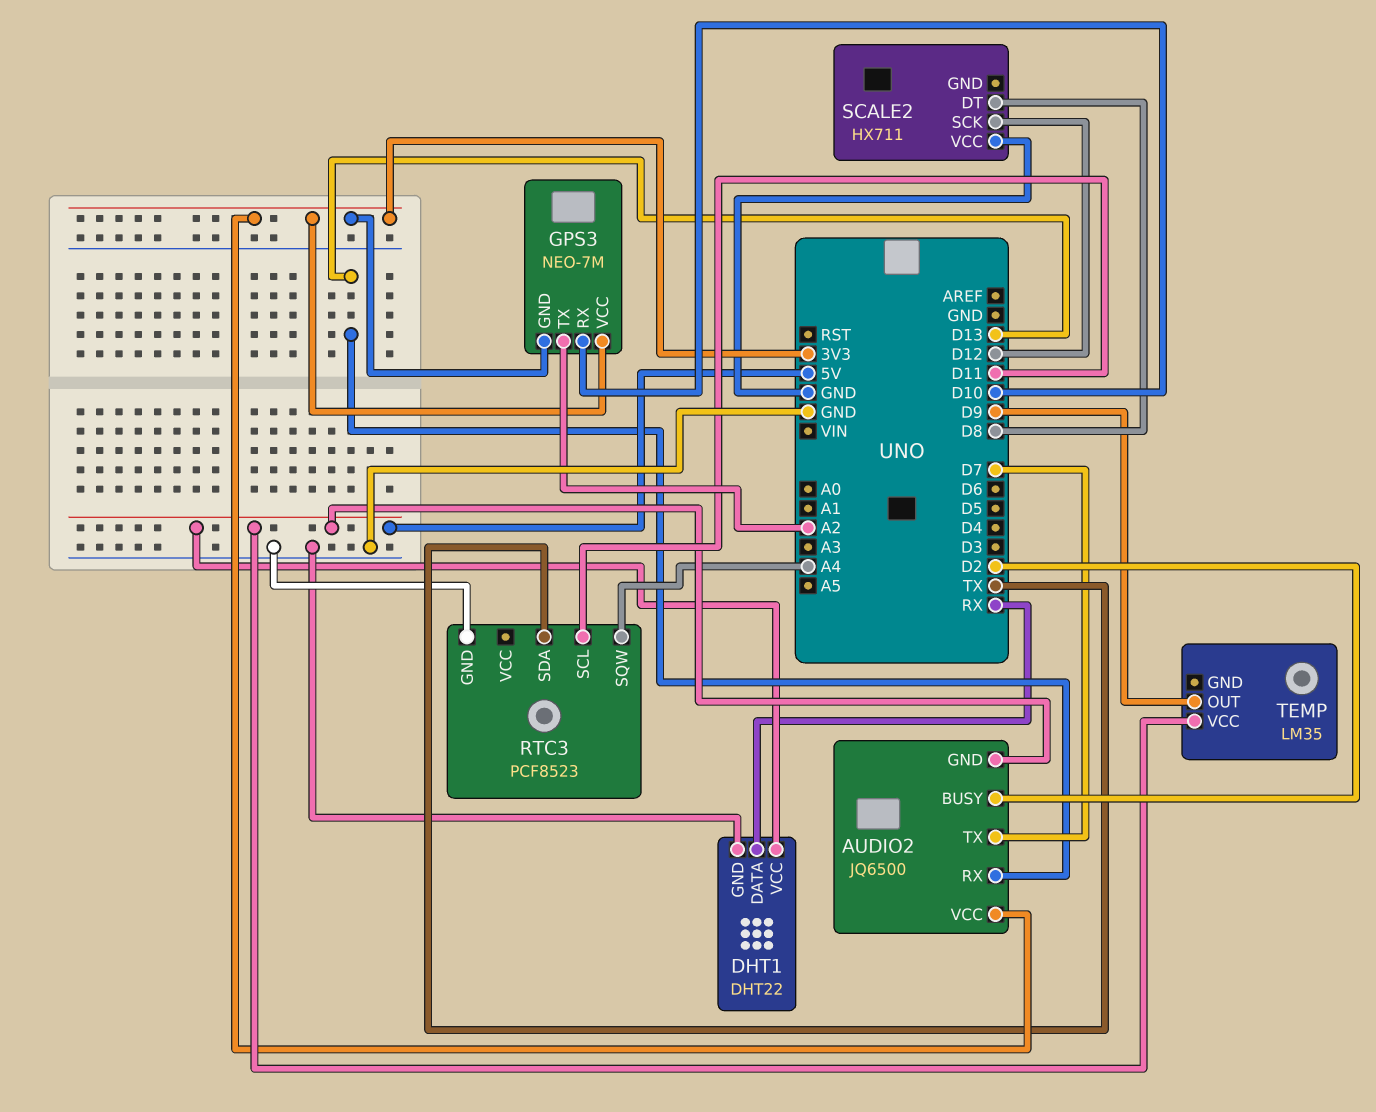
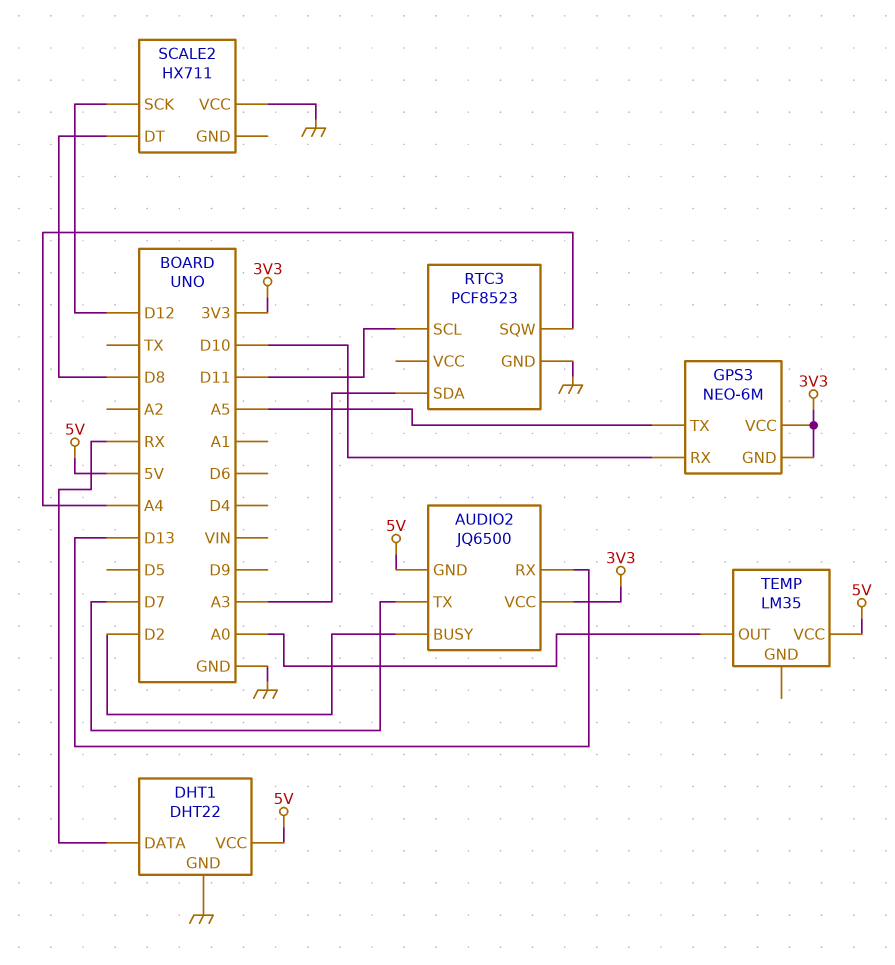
GPS3: NEO-7M -> NEO-6M
GPS3 pin TX: A2 -> A5
RTC3 pin SDA: TX -> A3
TEMP pin OUT: D9 -> A0

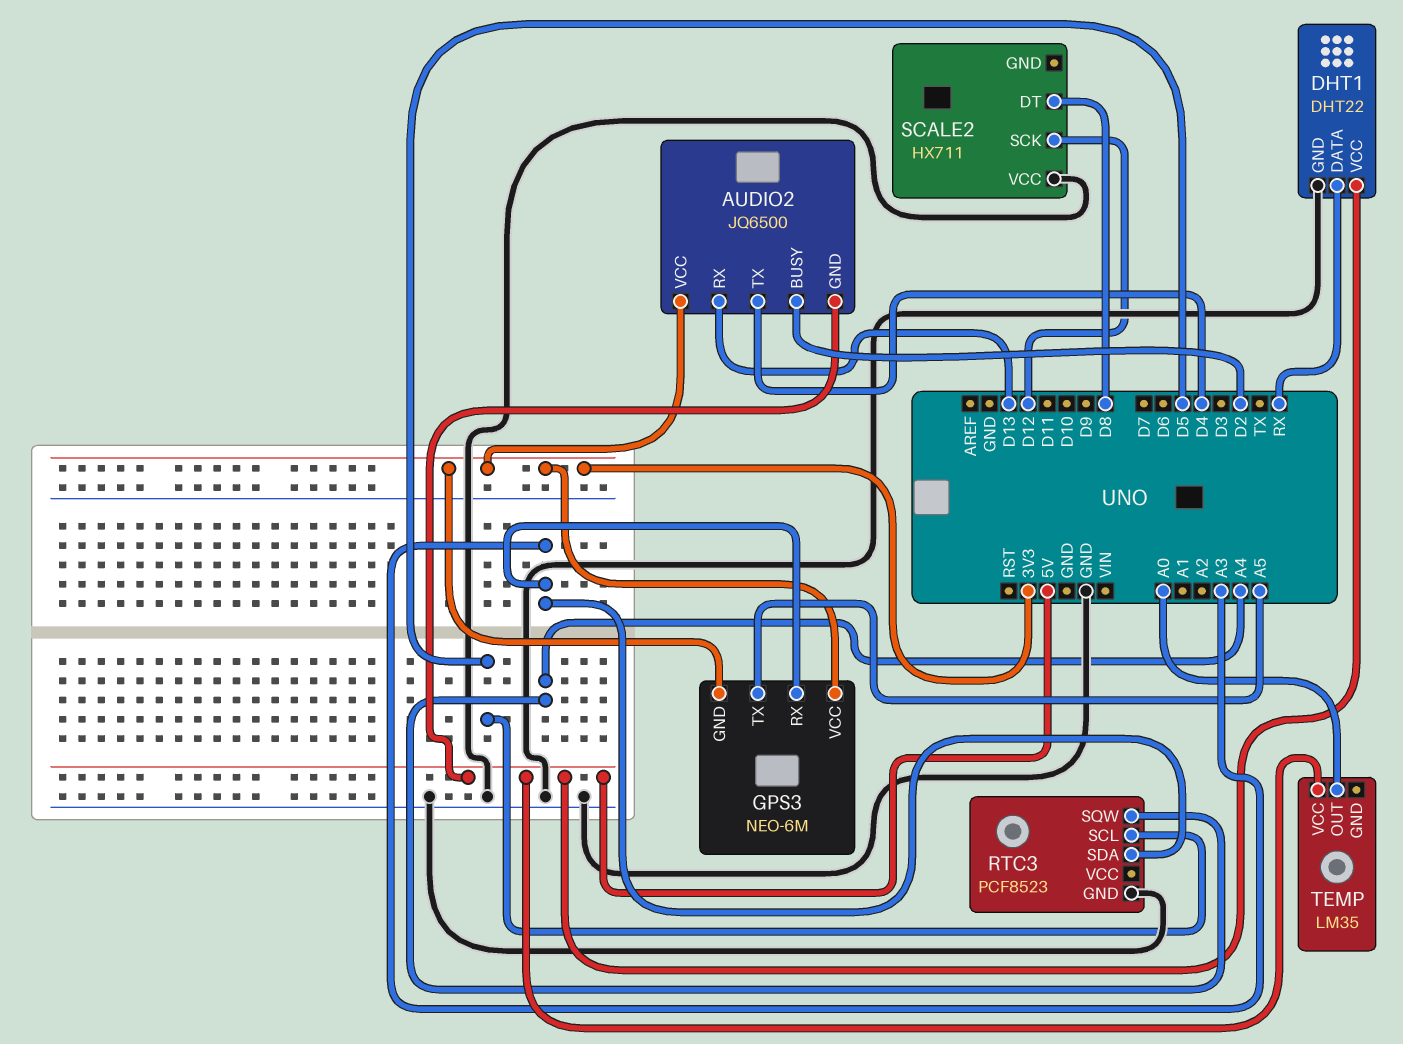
AUDIO2 pin TX: D7 -> D4
GPS3 pin RX: D10 -> A3
RTC3 pin SCL: D11 -> D5

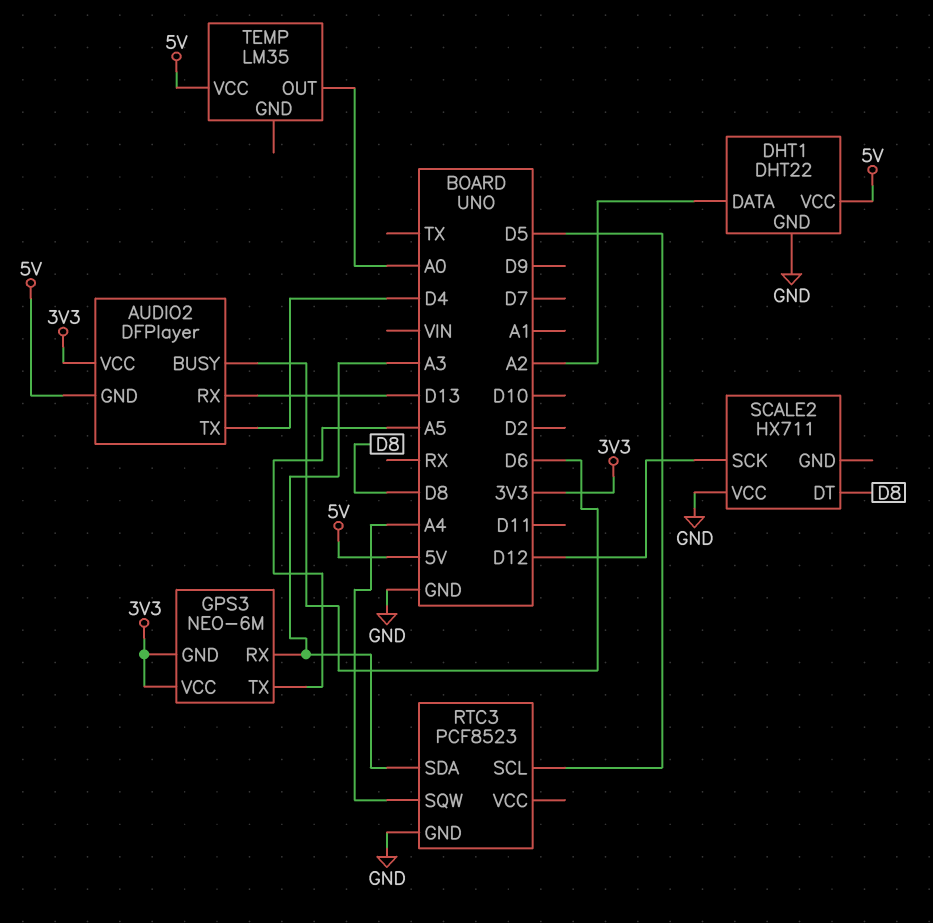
AUDIO2: JQ6500 -> DFPlayer
AUDIO2 pin BUSY: D2 -> D6
DHT1 pin DATA: RX -> A2

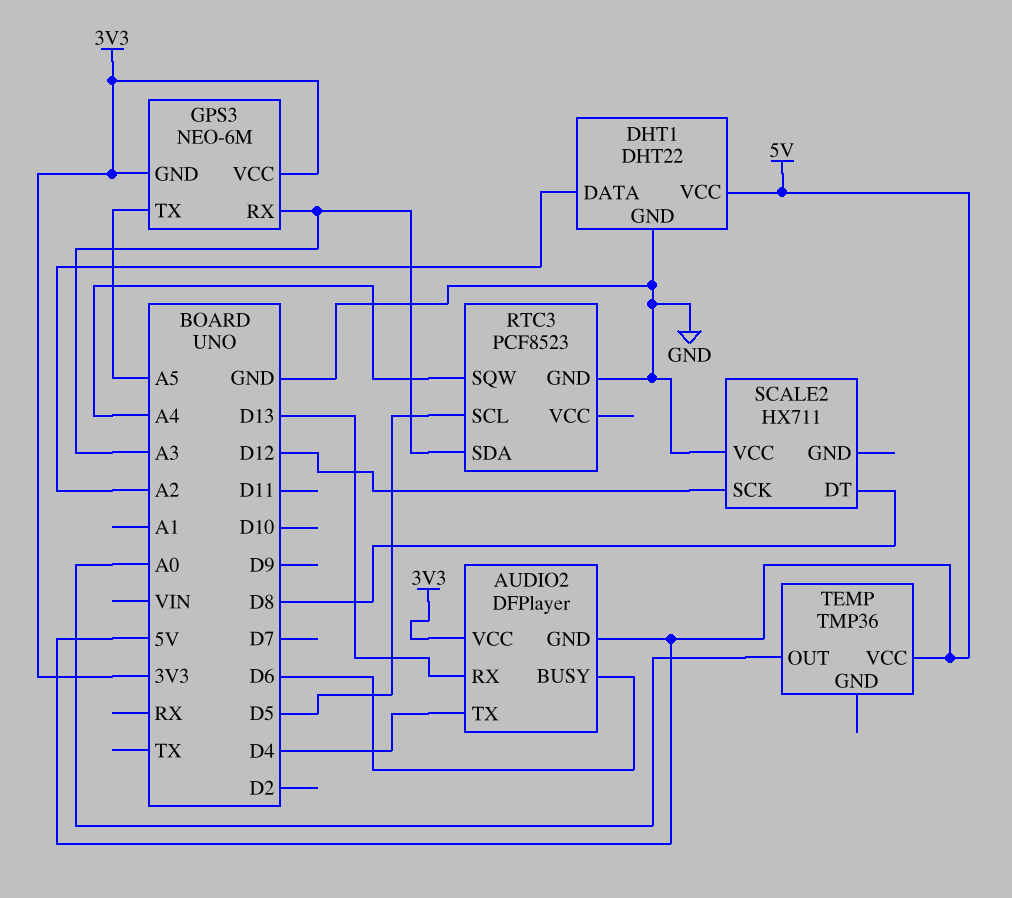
TEMP: LM35 -> TMP36

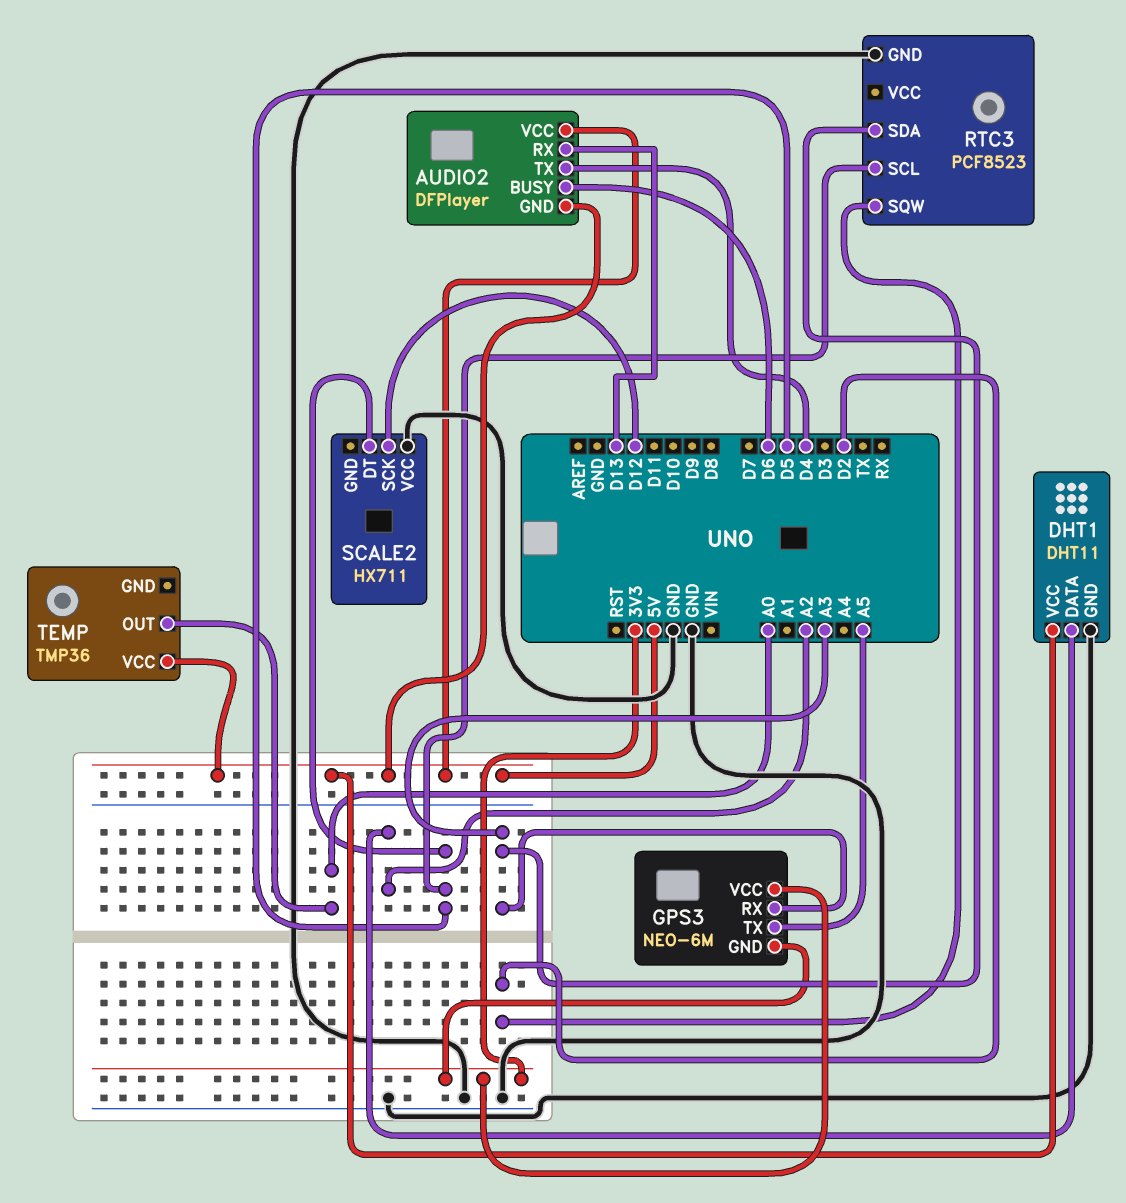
AUDIO2 pin VCC: 3V3 -> 5V
DHT1: DHT22 -> DHT11
RTC3 pin SQW: A4 -> D2
SCALE2 pin DT: D8 -> D5

